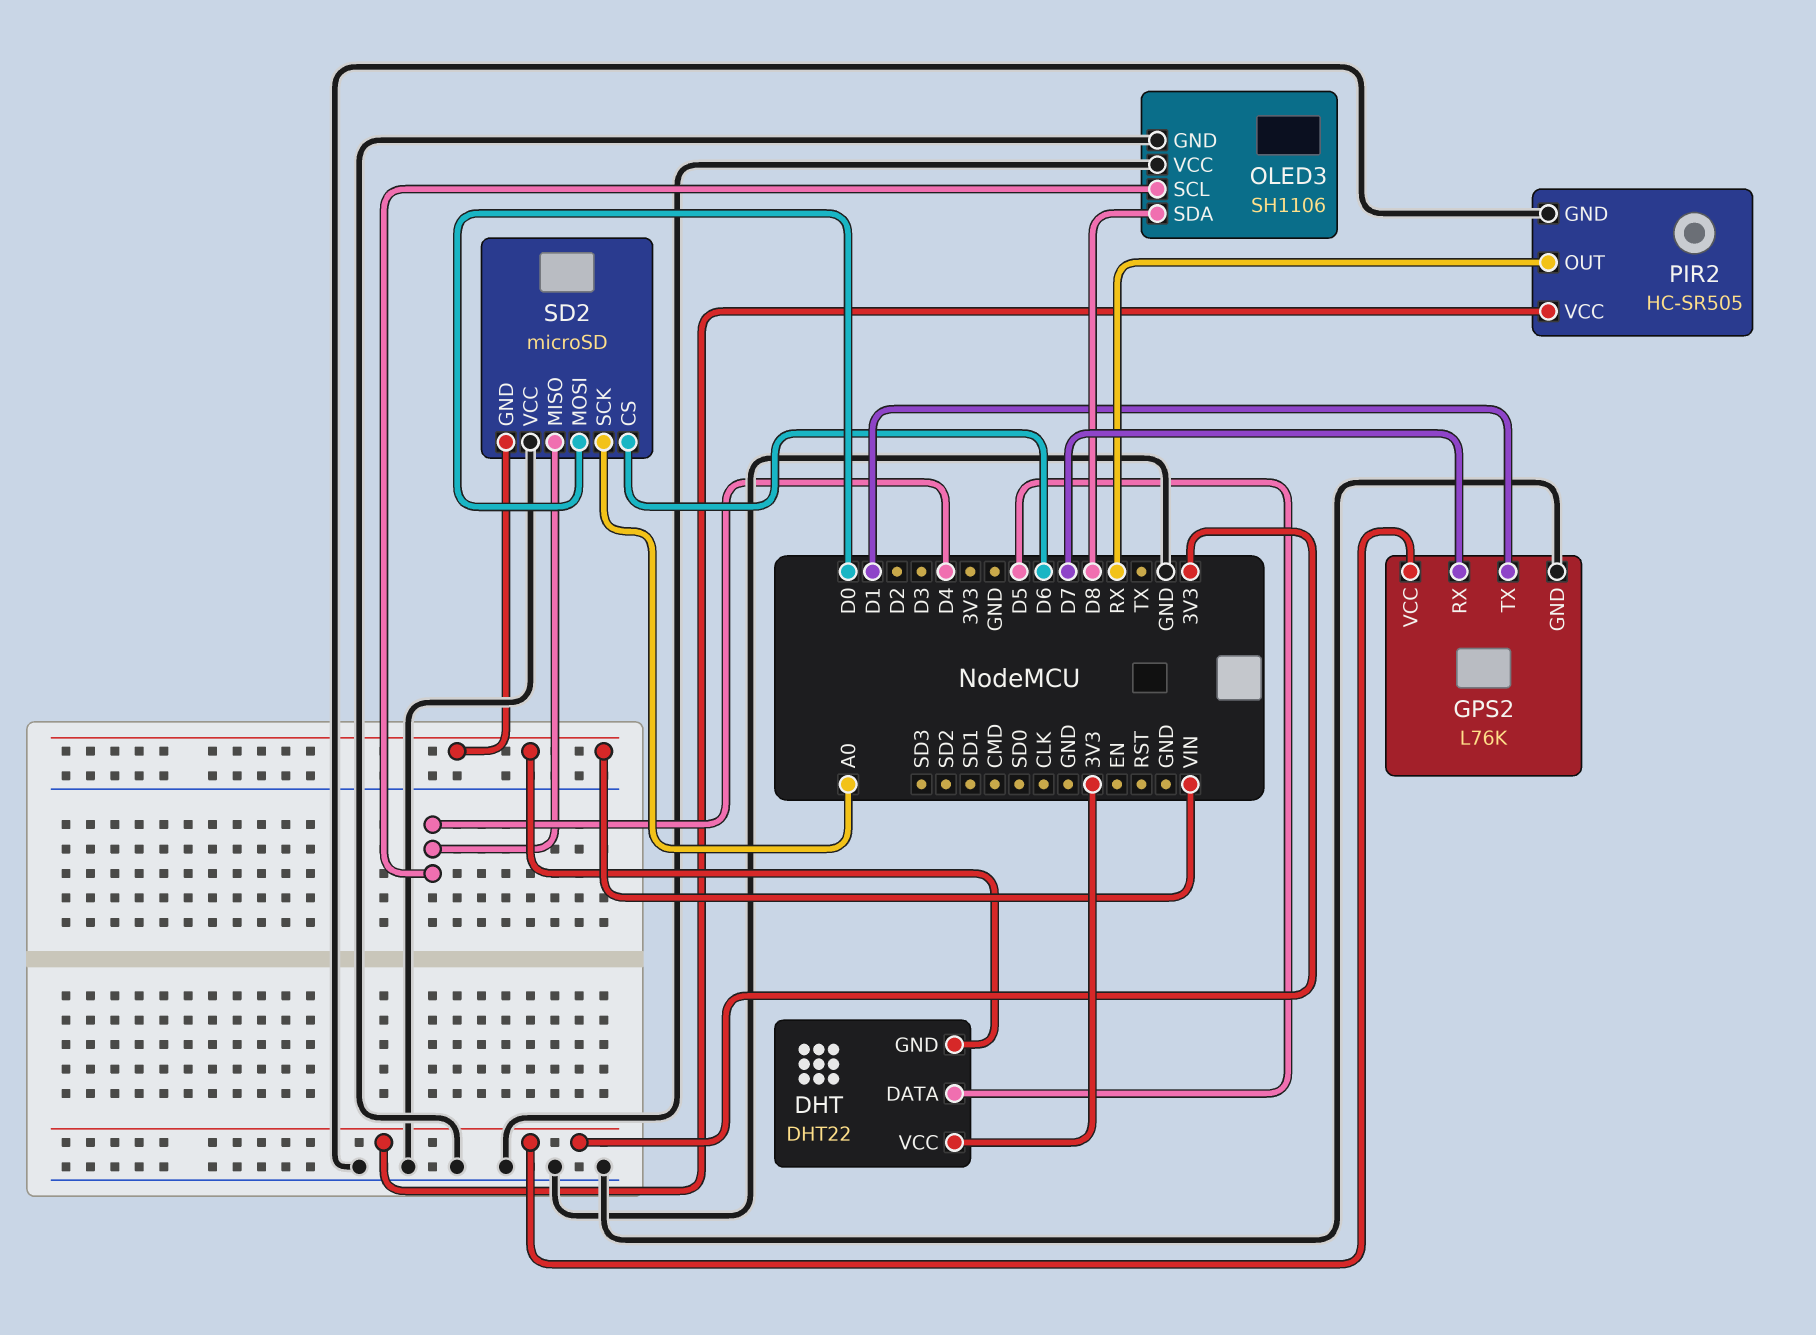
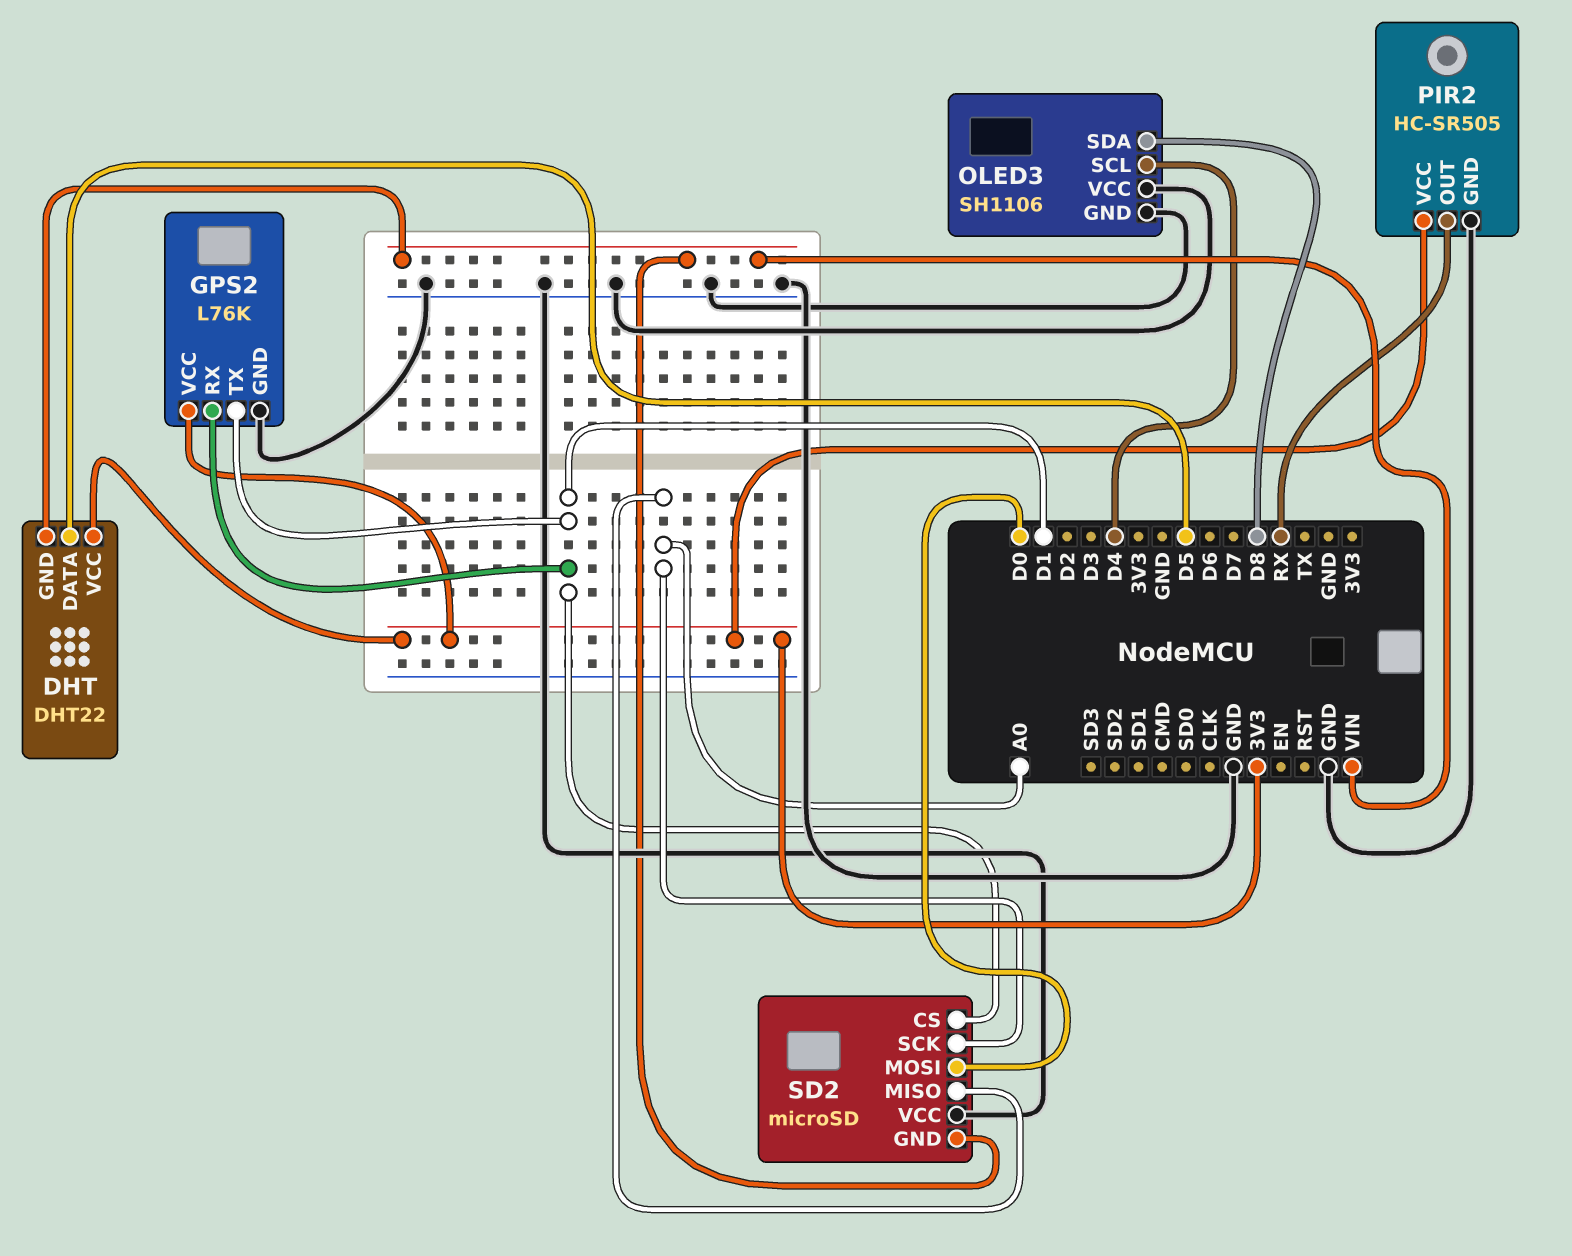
GPS2 pin RX: D7 -> D1
SD2 pin CS: D6 -> D1
SD2 pin MISO: D4 -> A0

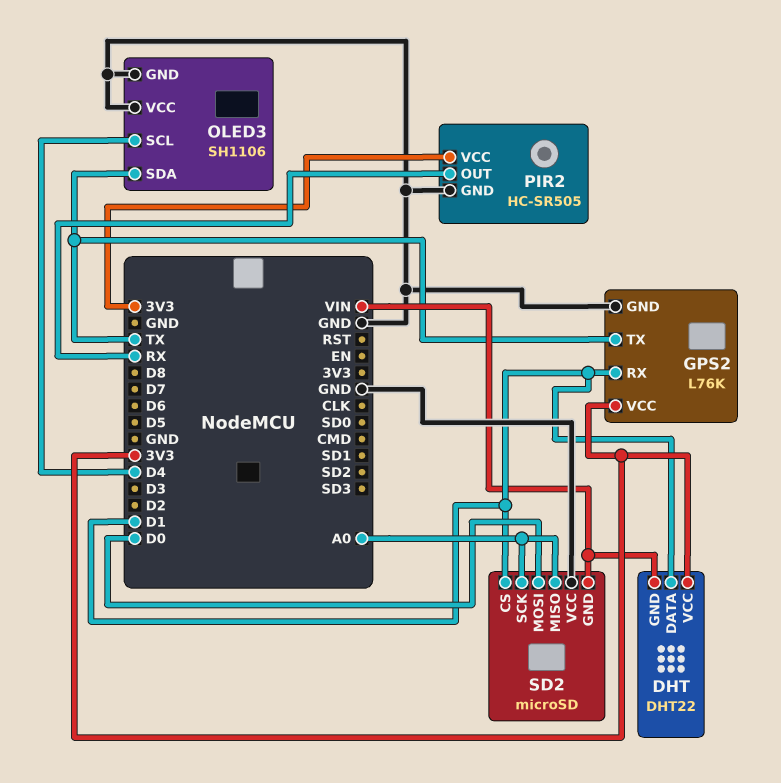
DHT pin DATA: D5 -> D1
GPS2 pin TX: D1 -> TX
OLED3 pin SDA: D8 -> TX

